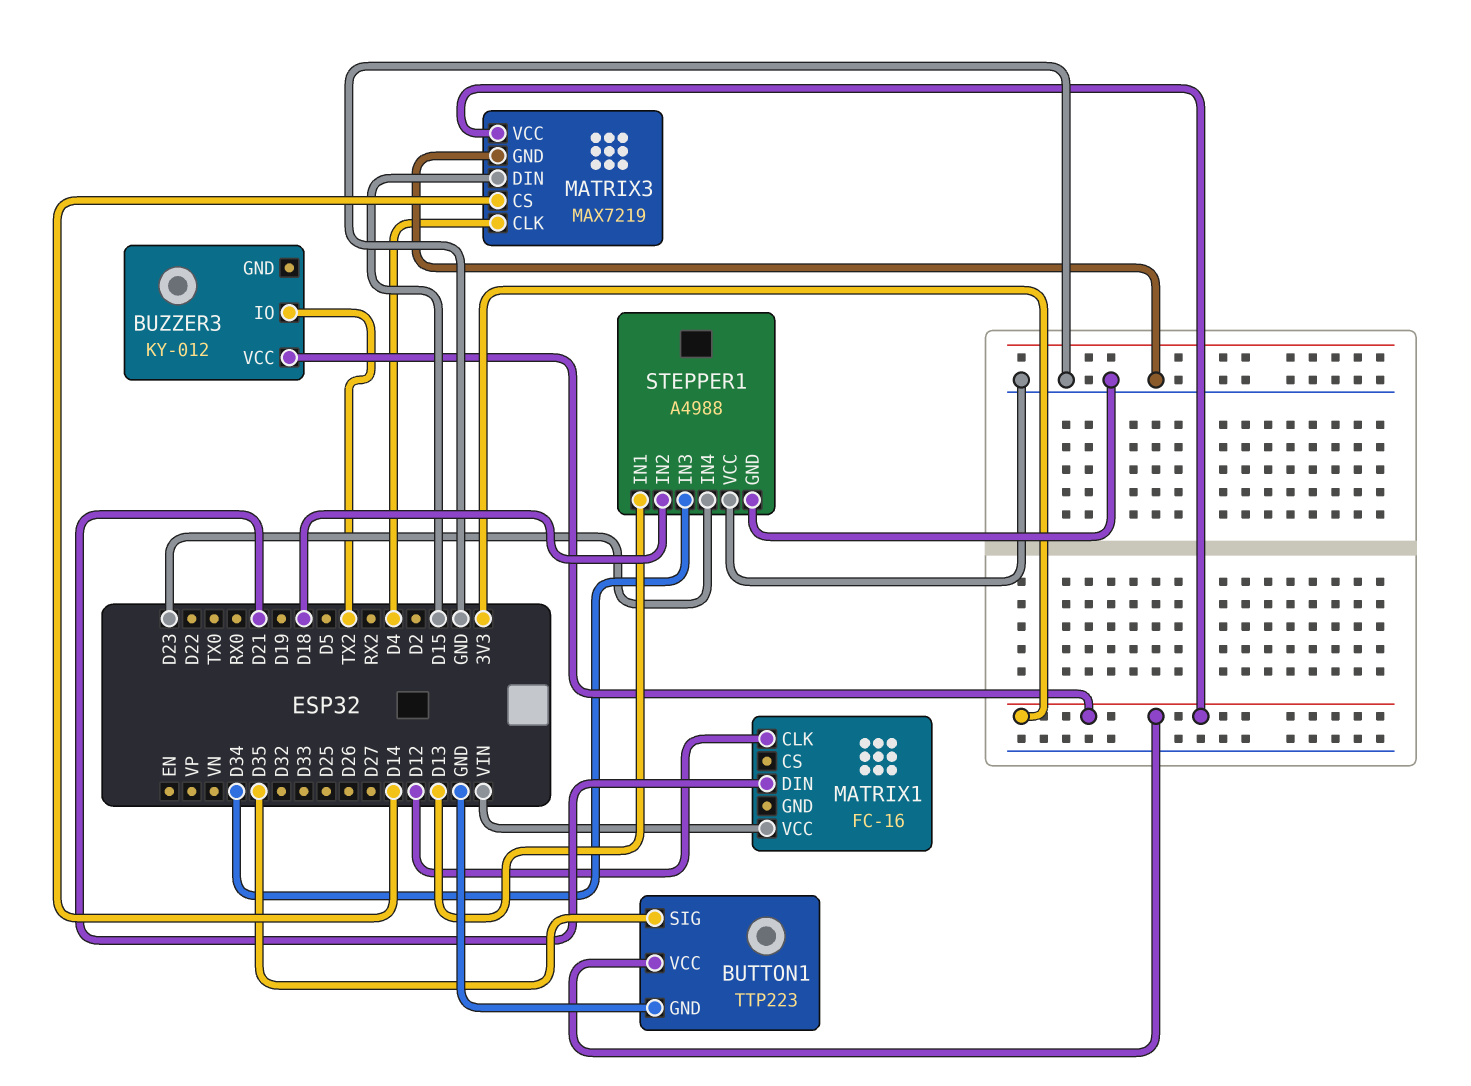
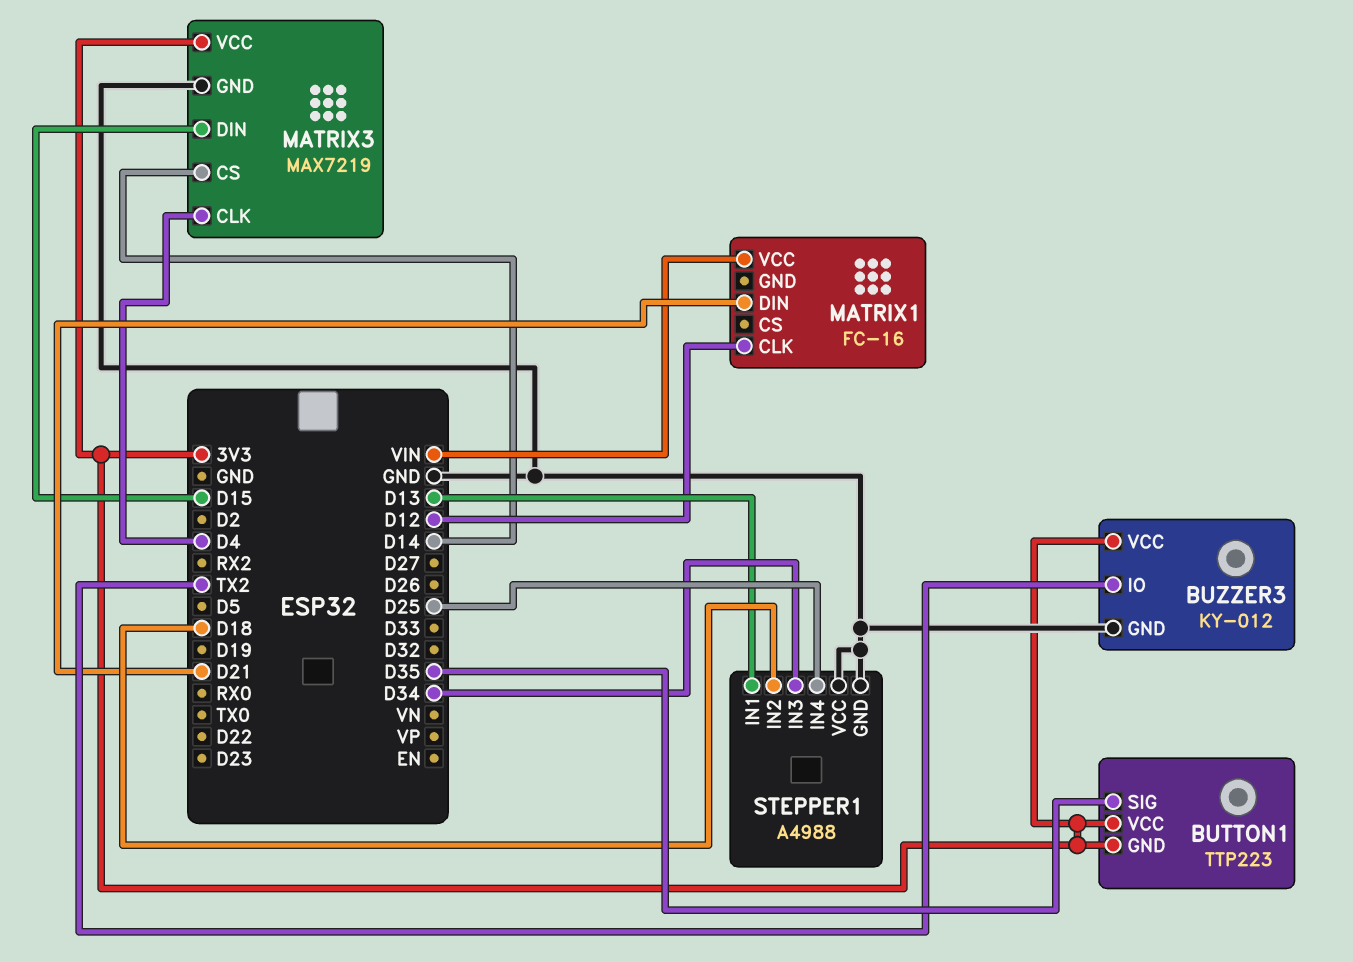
BUTTON1 pin GND: GND -> 3V3
BUZZER3 pin GND: none -> GND
STEPPER1 pin IN4: D23 -> D25

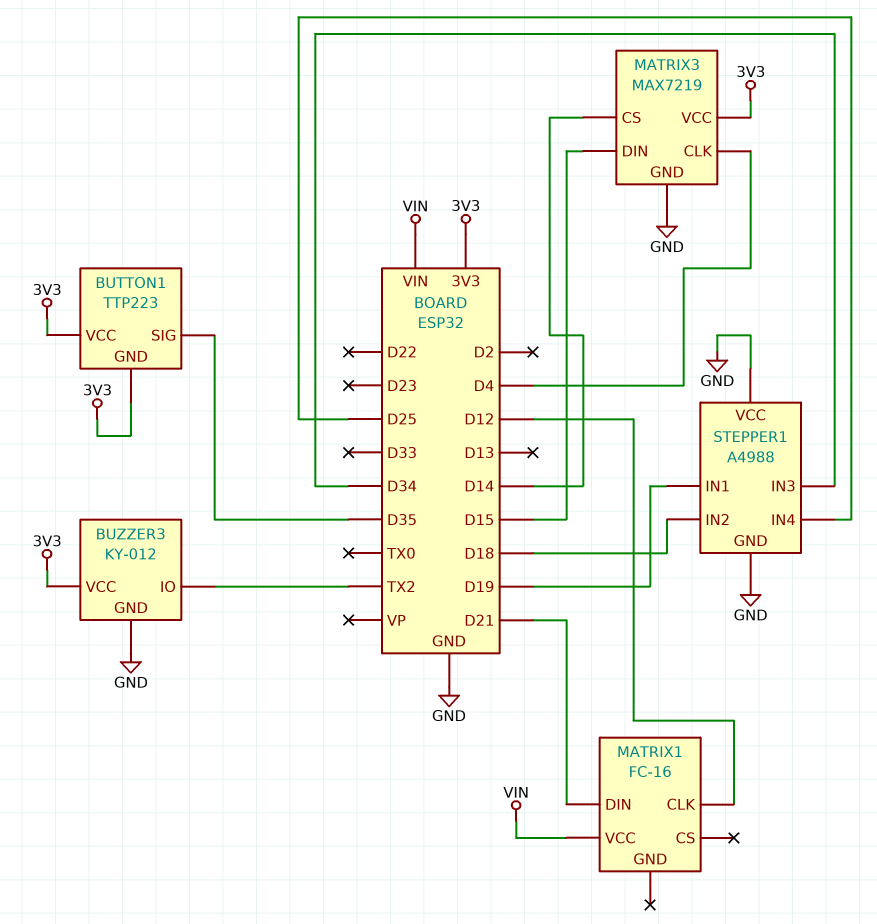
STEPPER1 pin IN1: D13 -> D19

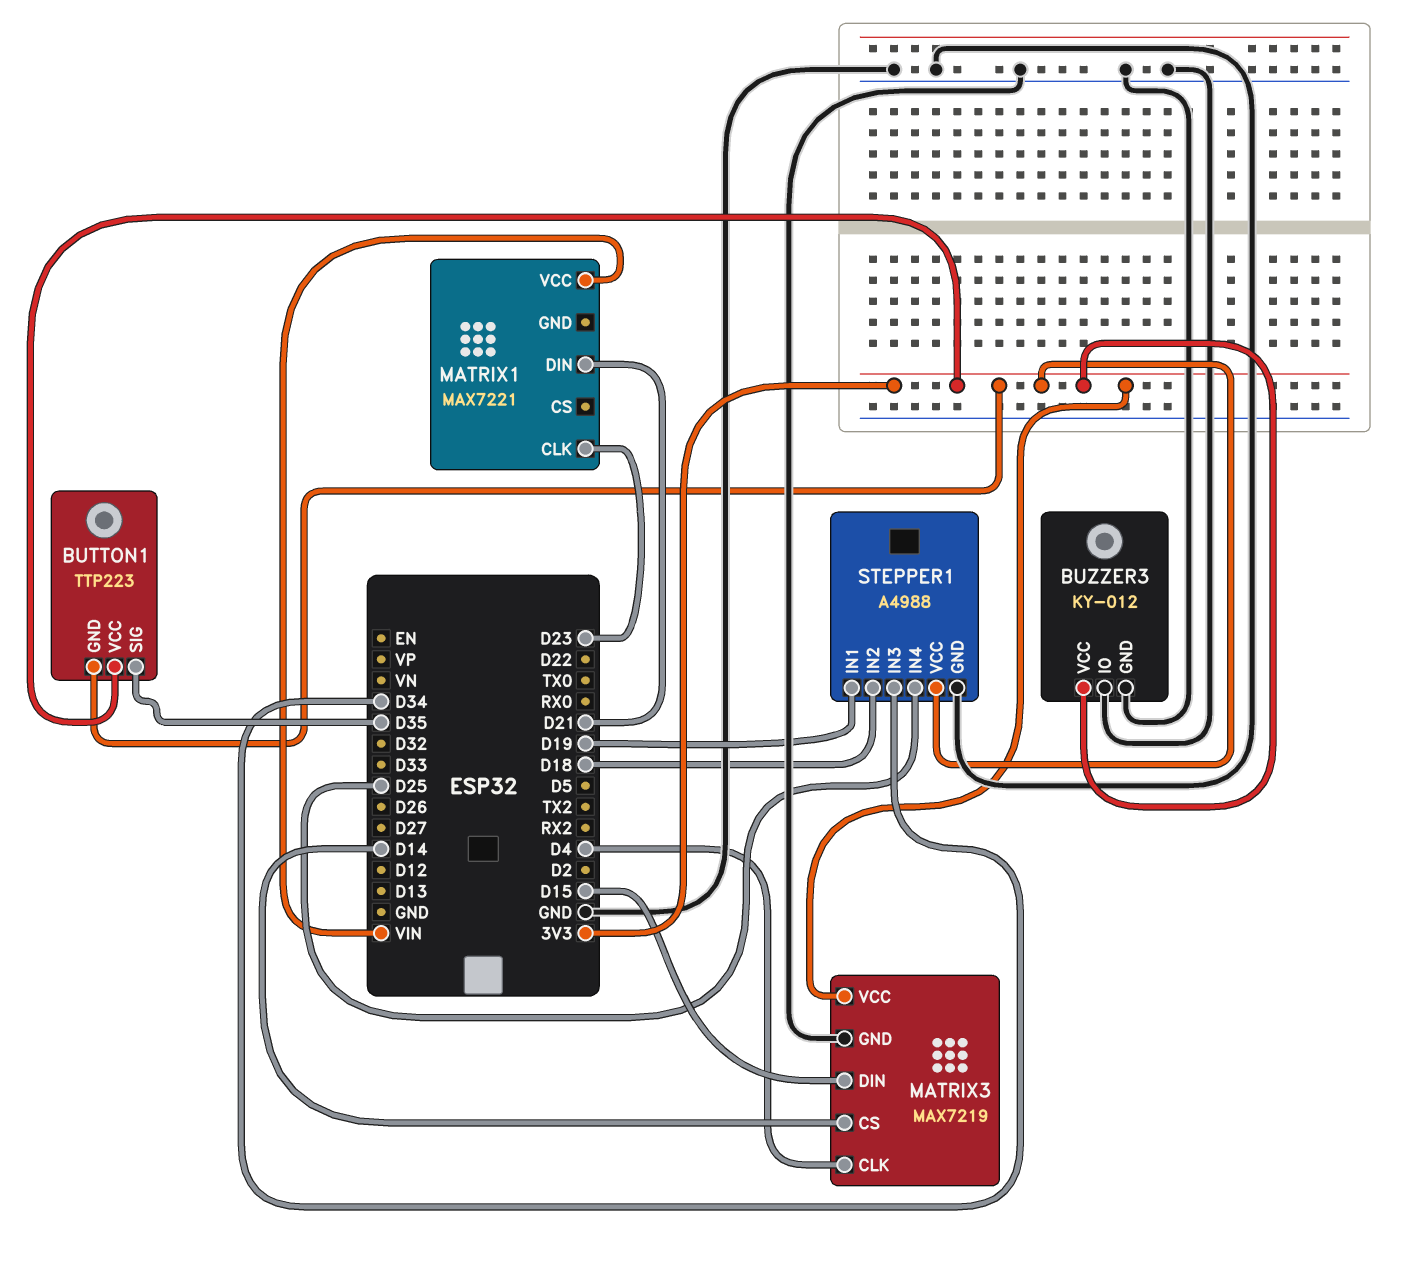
BUZZER3 pin IO: TX2 -> GND
MATRIX1: FC-16 -> MAX7221
MATRIX1 pin CLK: D12 -> D23
STEPPER1 pin VCC: GND -> 3V3

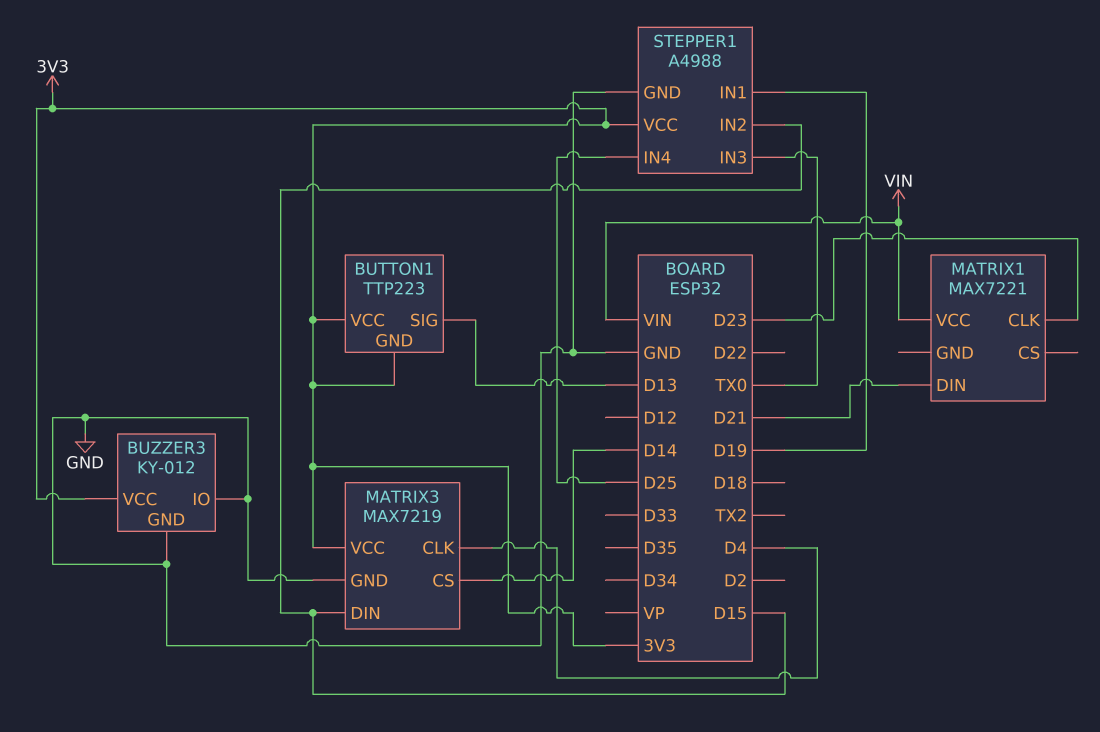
BUTTON1 pin SIG: D35 -> D13
STEPPER1 pin IN2: D18 -> D15
STEPPER1 pin IN3: D34 -> TX0

